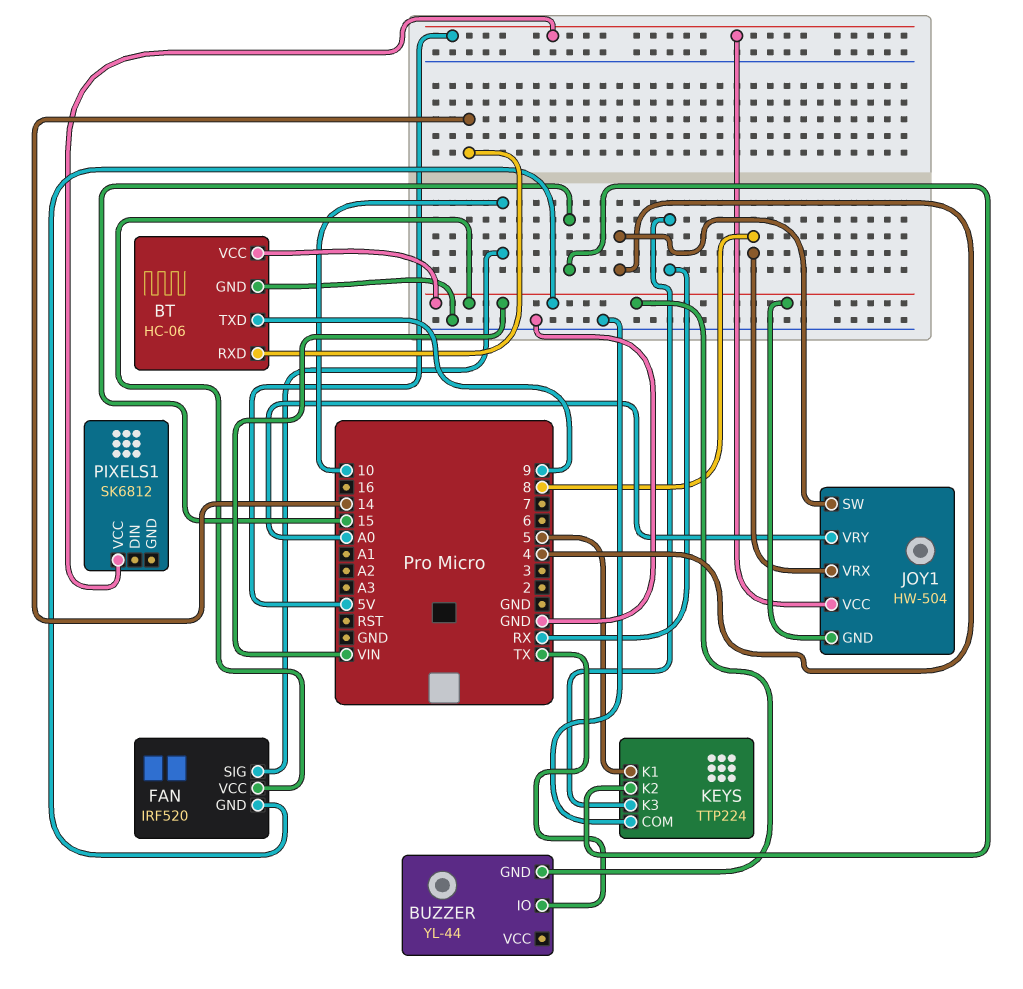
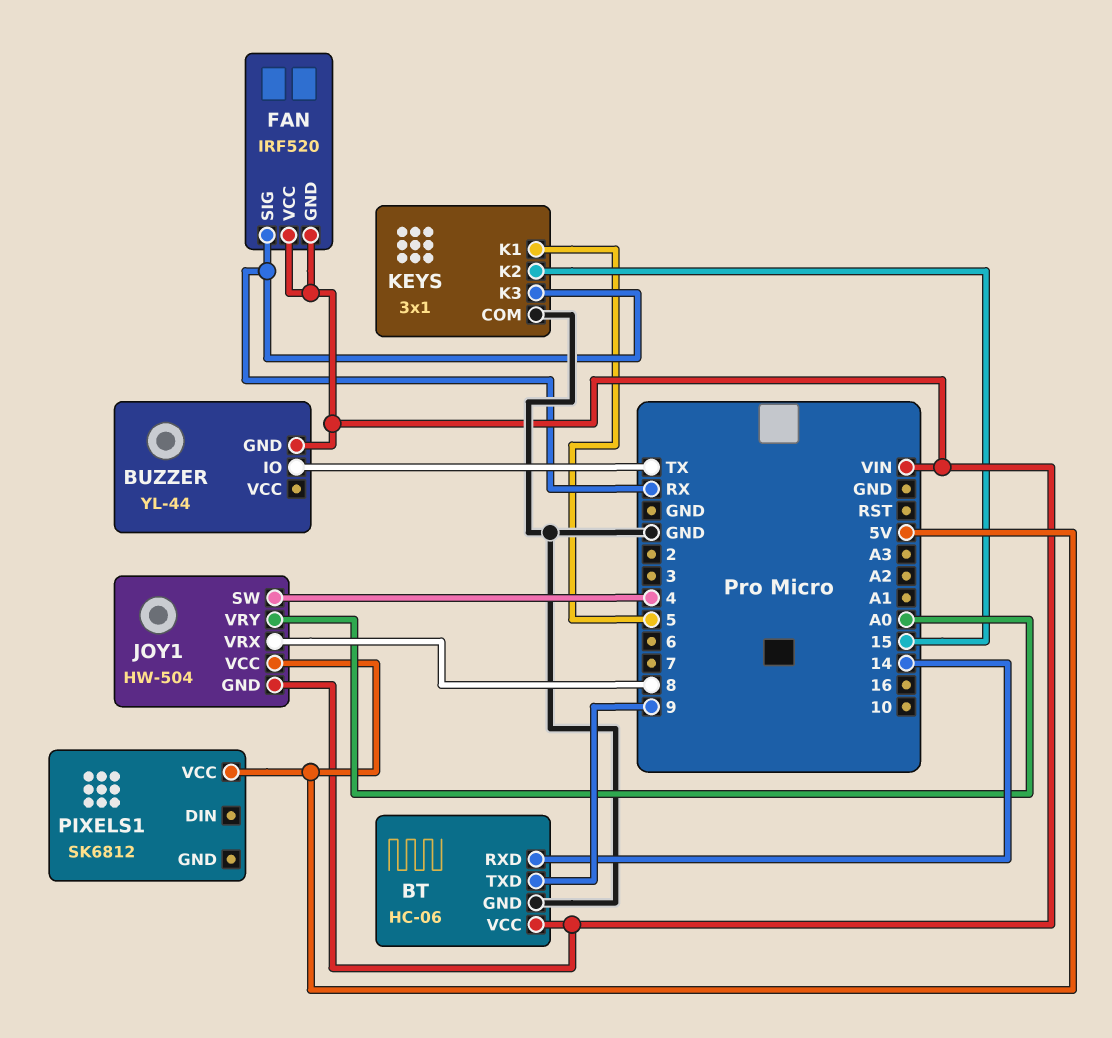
FAN pin SIG: 10 -> RX
KEYS: TTP224 -> 3x1

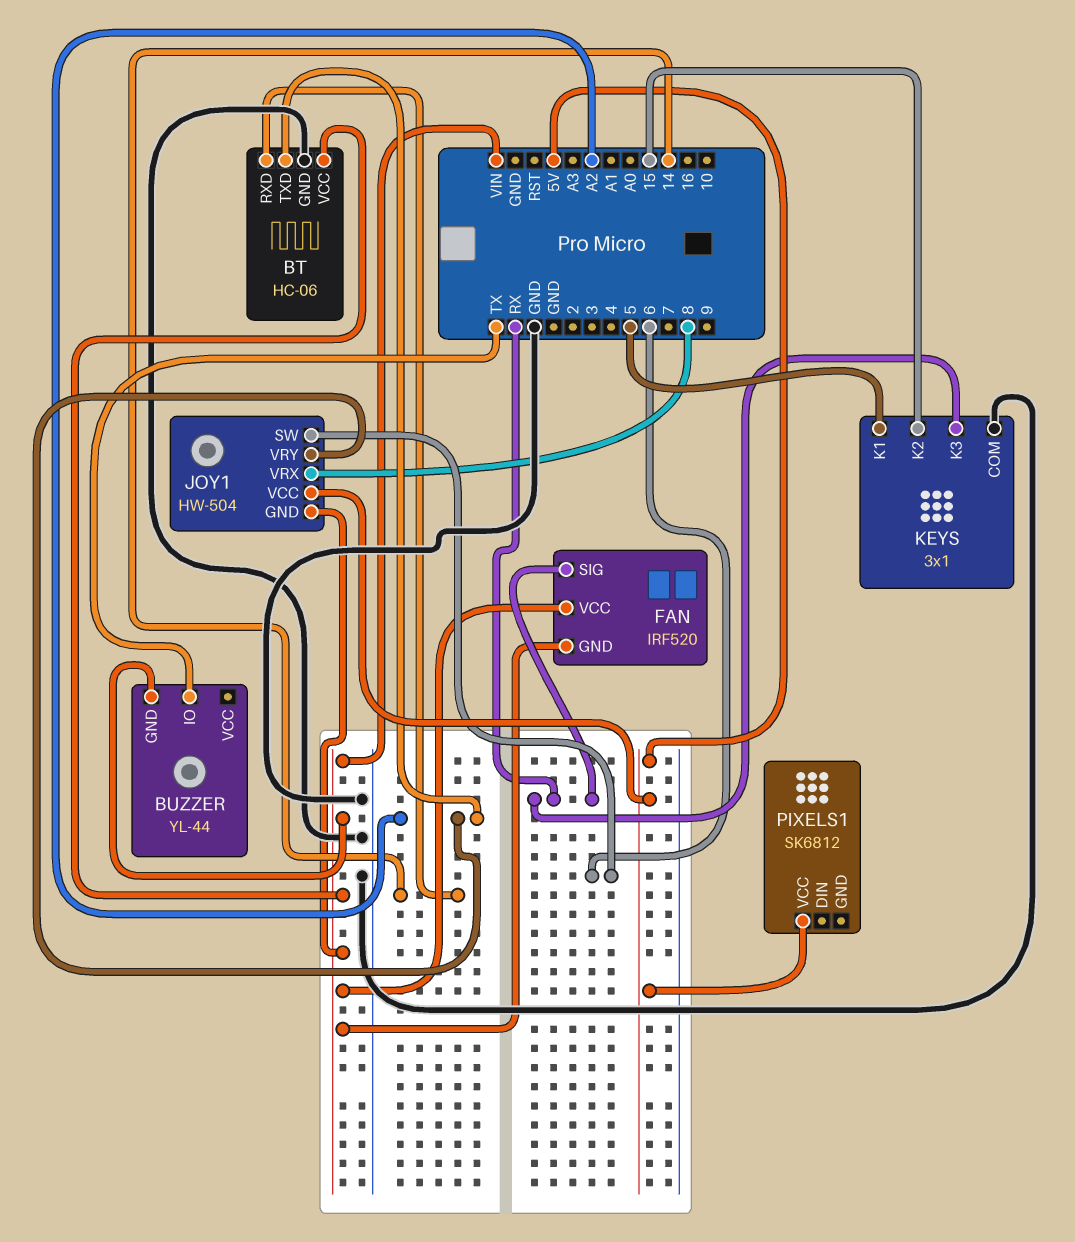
BT pin TXD: 9 -> A2
JOY1 pin SW: 4 -> 6
JOY1 pin VRY: A0 -> A2

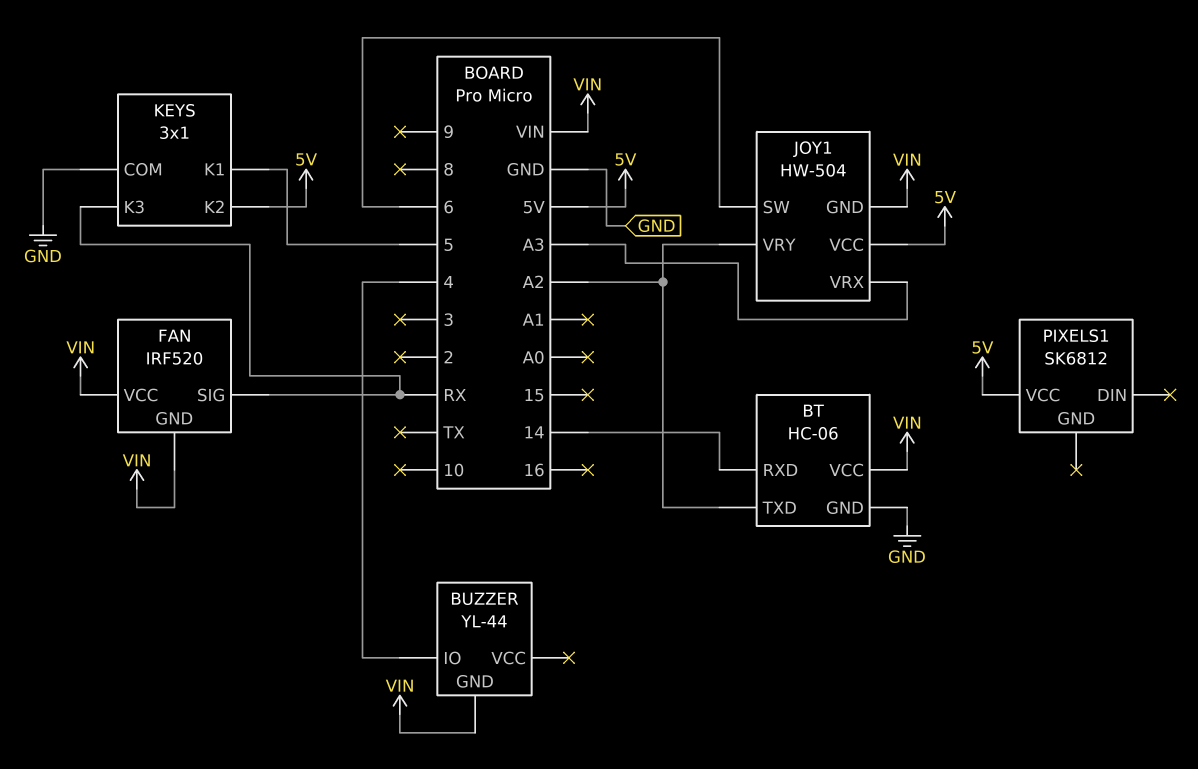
BUZZER pin IO: TX -> 4
JOY1 pin VRX: 8 -> A3
KEYS pin K2: 15 -> 5V

